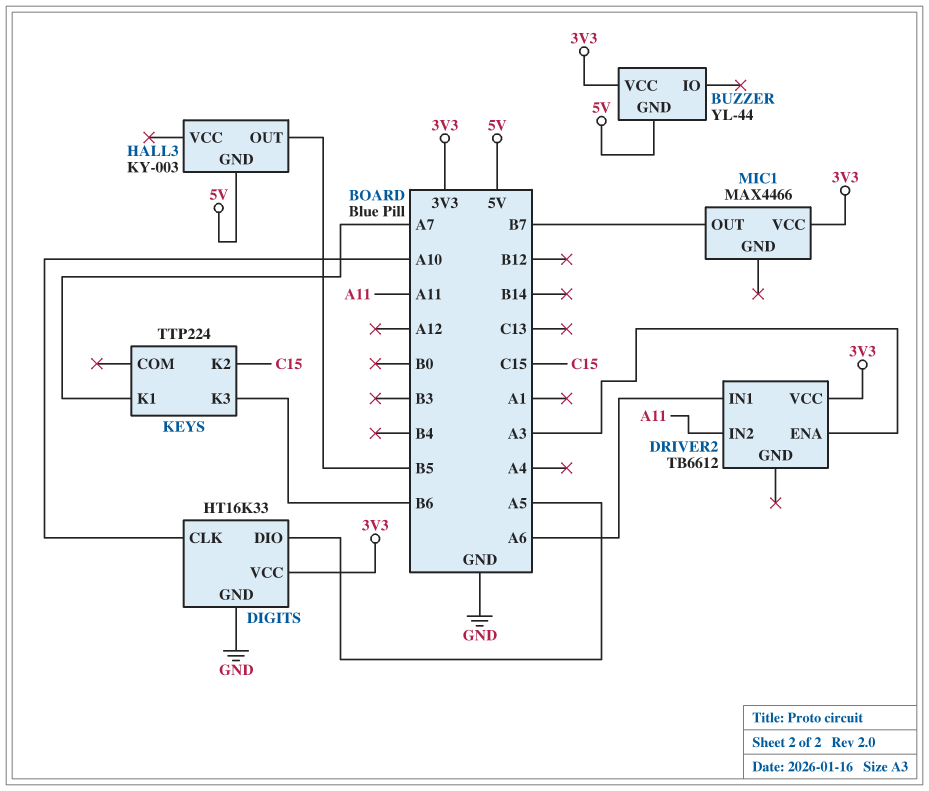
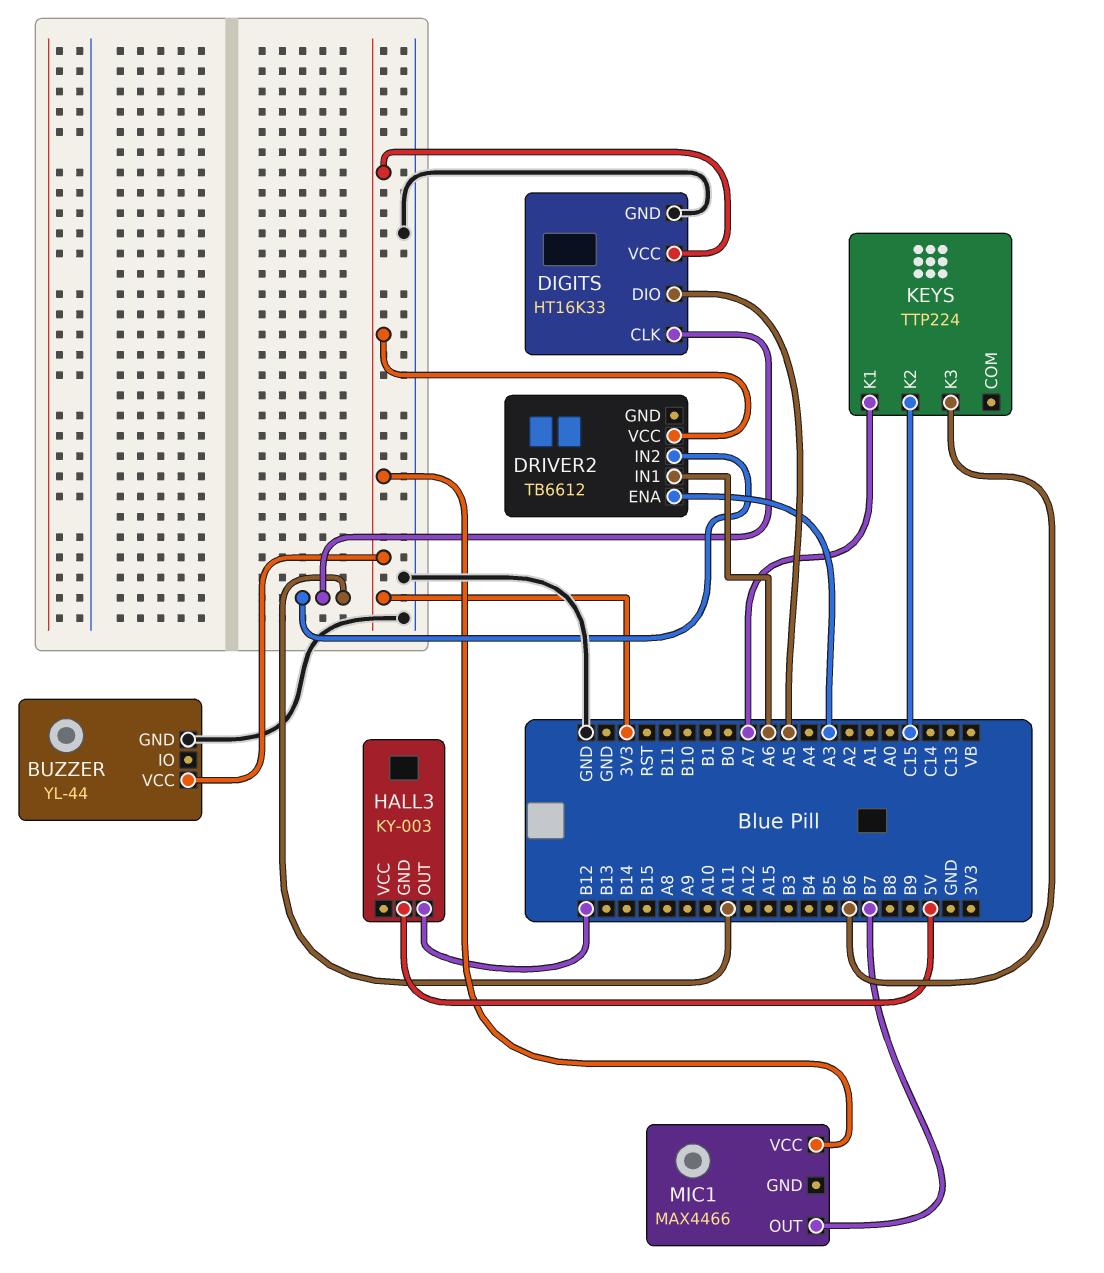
BUZZER pin GND: 5V -> GND
DIGITS pin CLK: A10 -> A11
HALL3 pin OUT: B5 -> B12

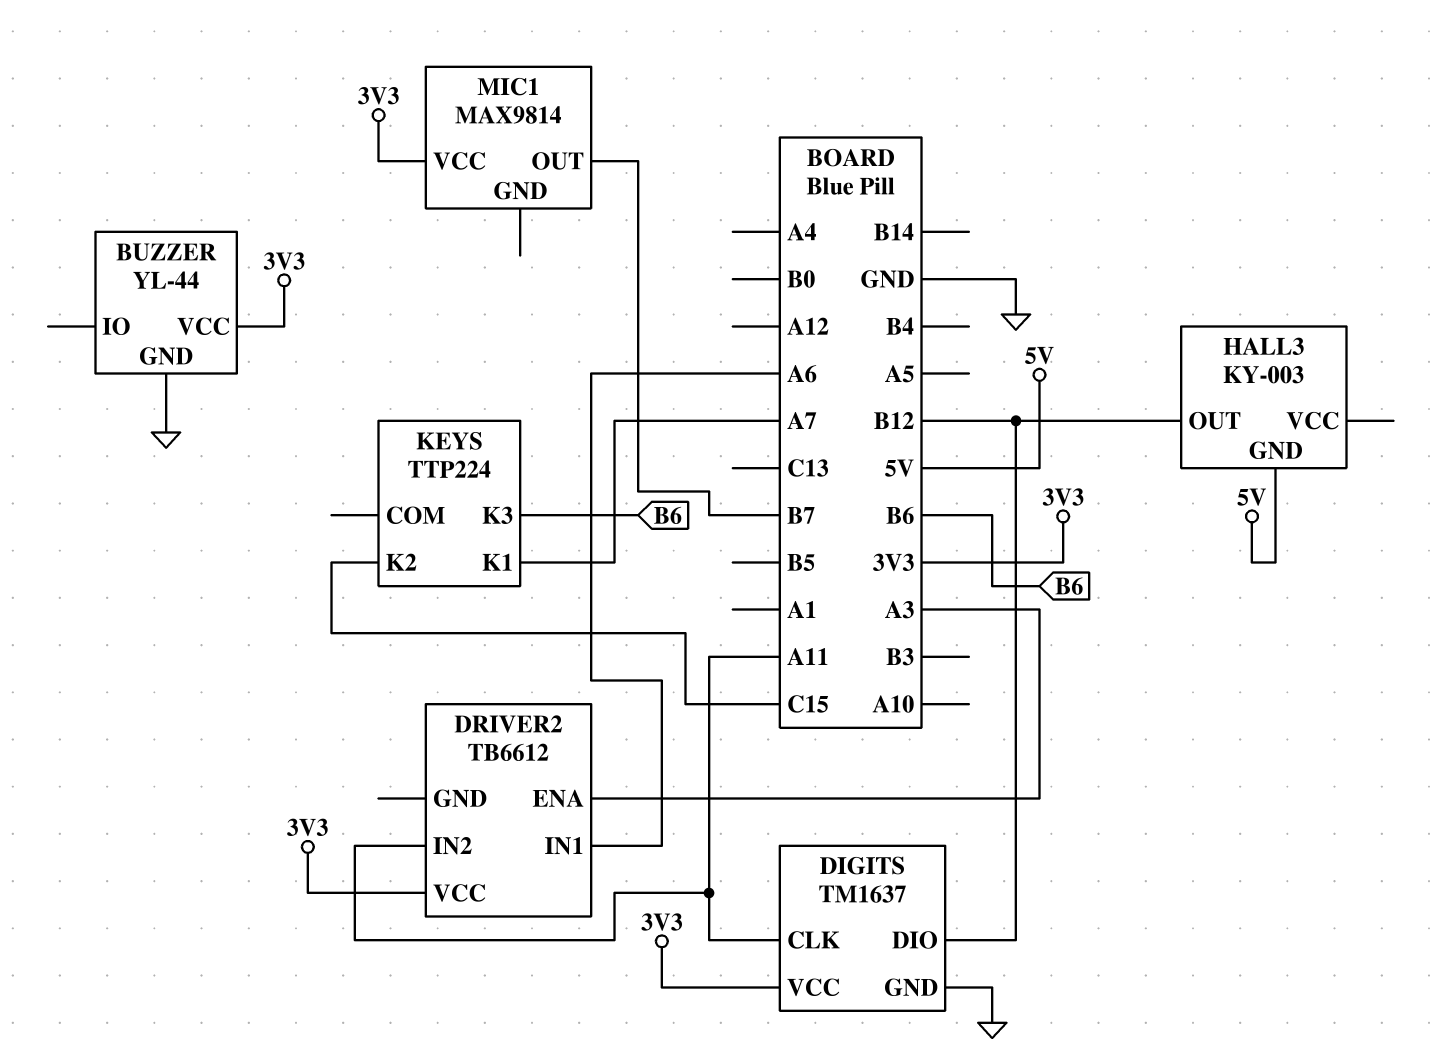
DIGITS: HT16K33 -> TM1637
DIGITS pin DIO: A5 -> B12
MIC1: MAX4466 -> MAX9814

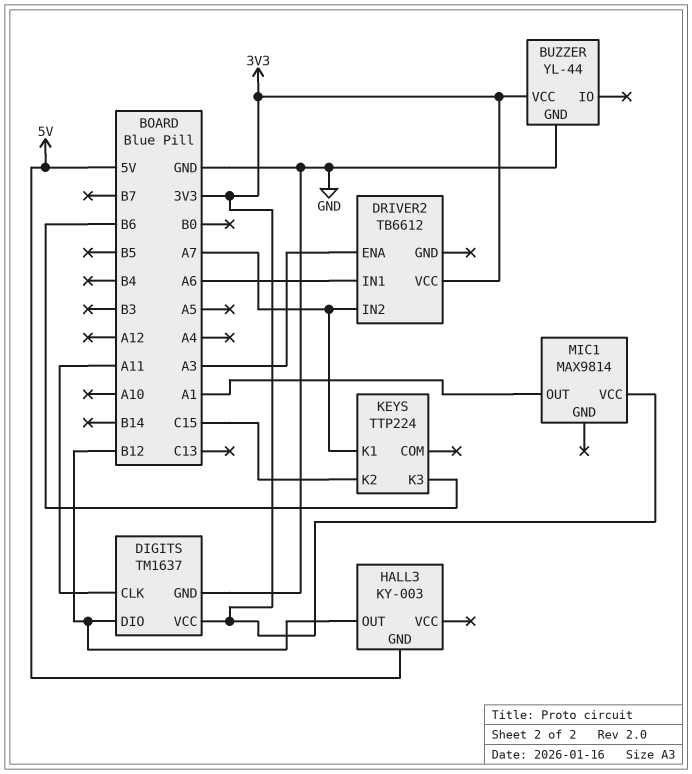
DRIVER2 pin IN2: A11 -> A7
MIC1 pin OUT: B7 -> A1

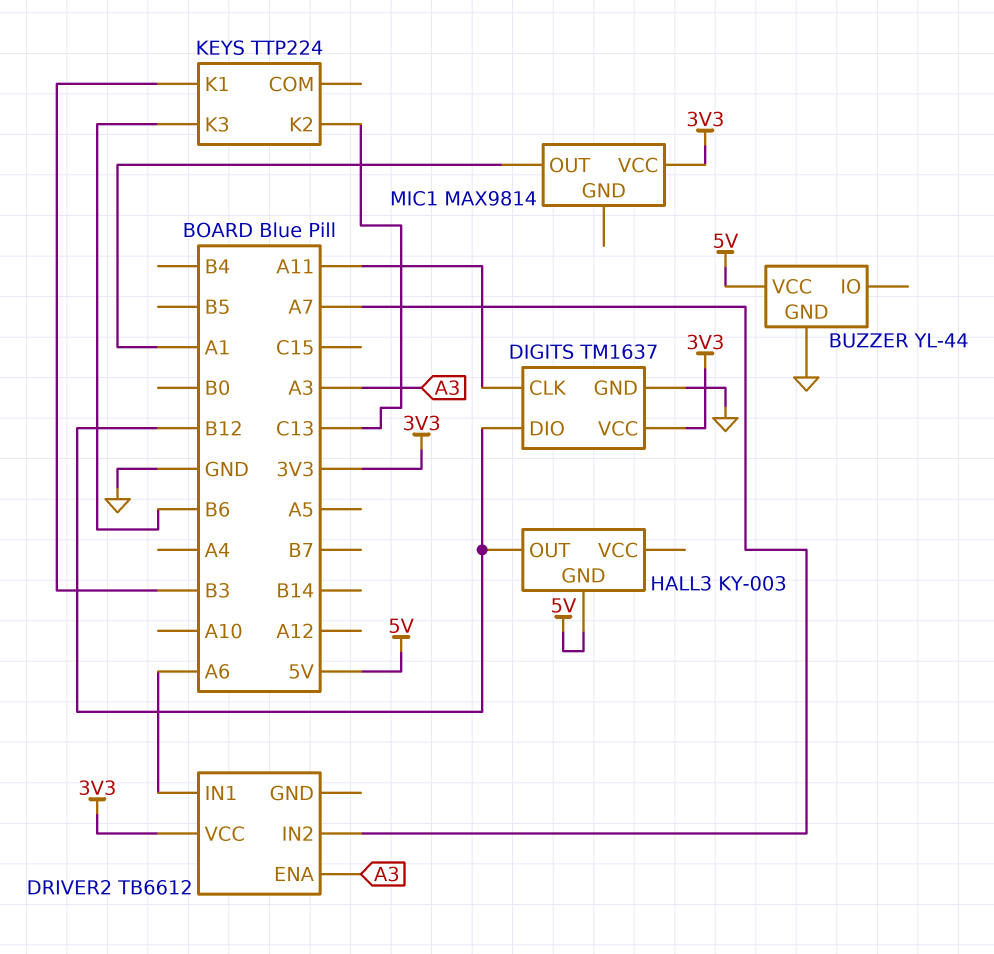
BUZZER pin VCC: 3V3 -> 5V
KEYS pin K1: A7 -> B3
KEYS pin K2: C15 -> C13

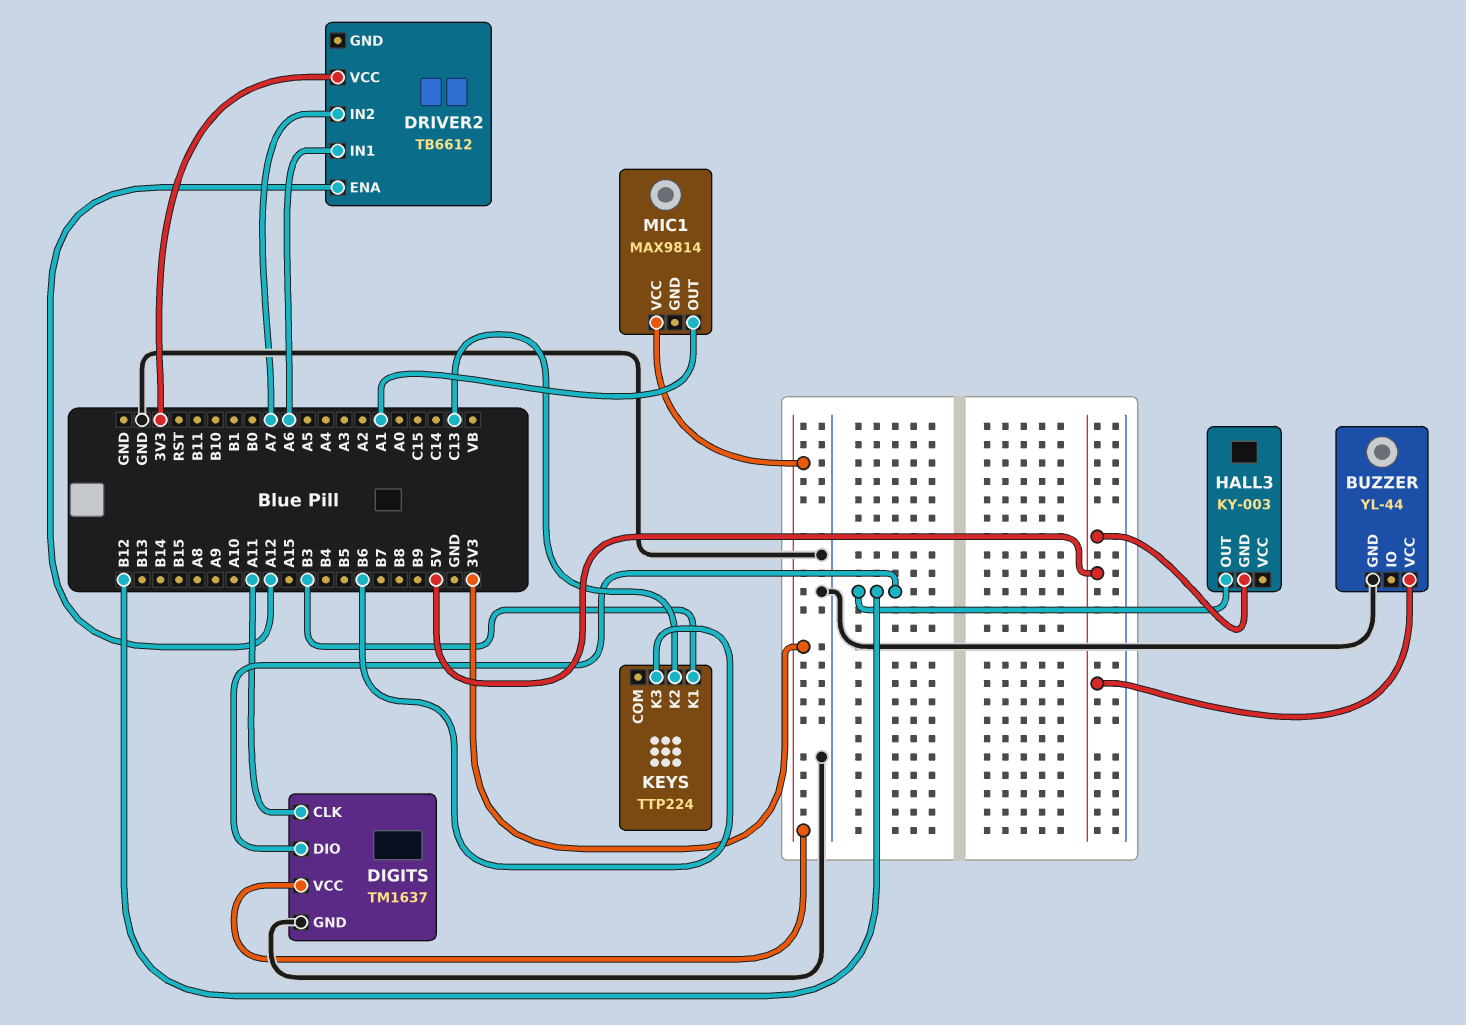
DRIVER2 pin ENA: A3 -> A12

